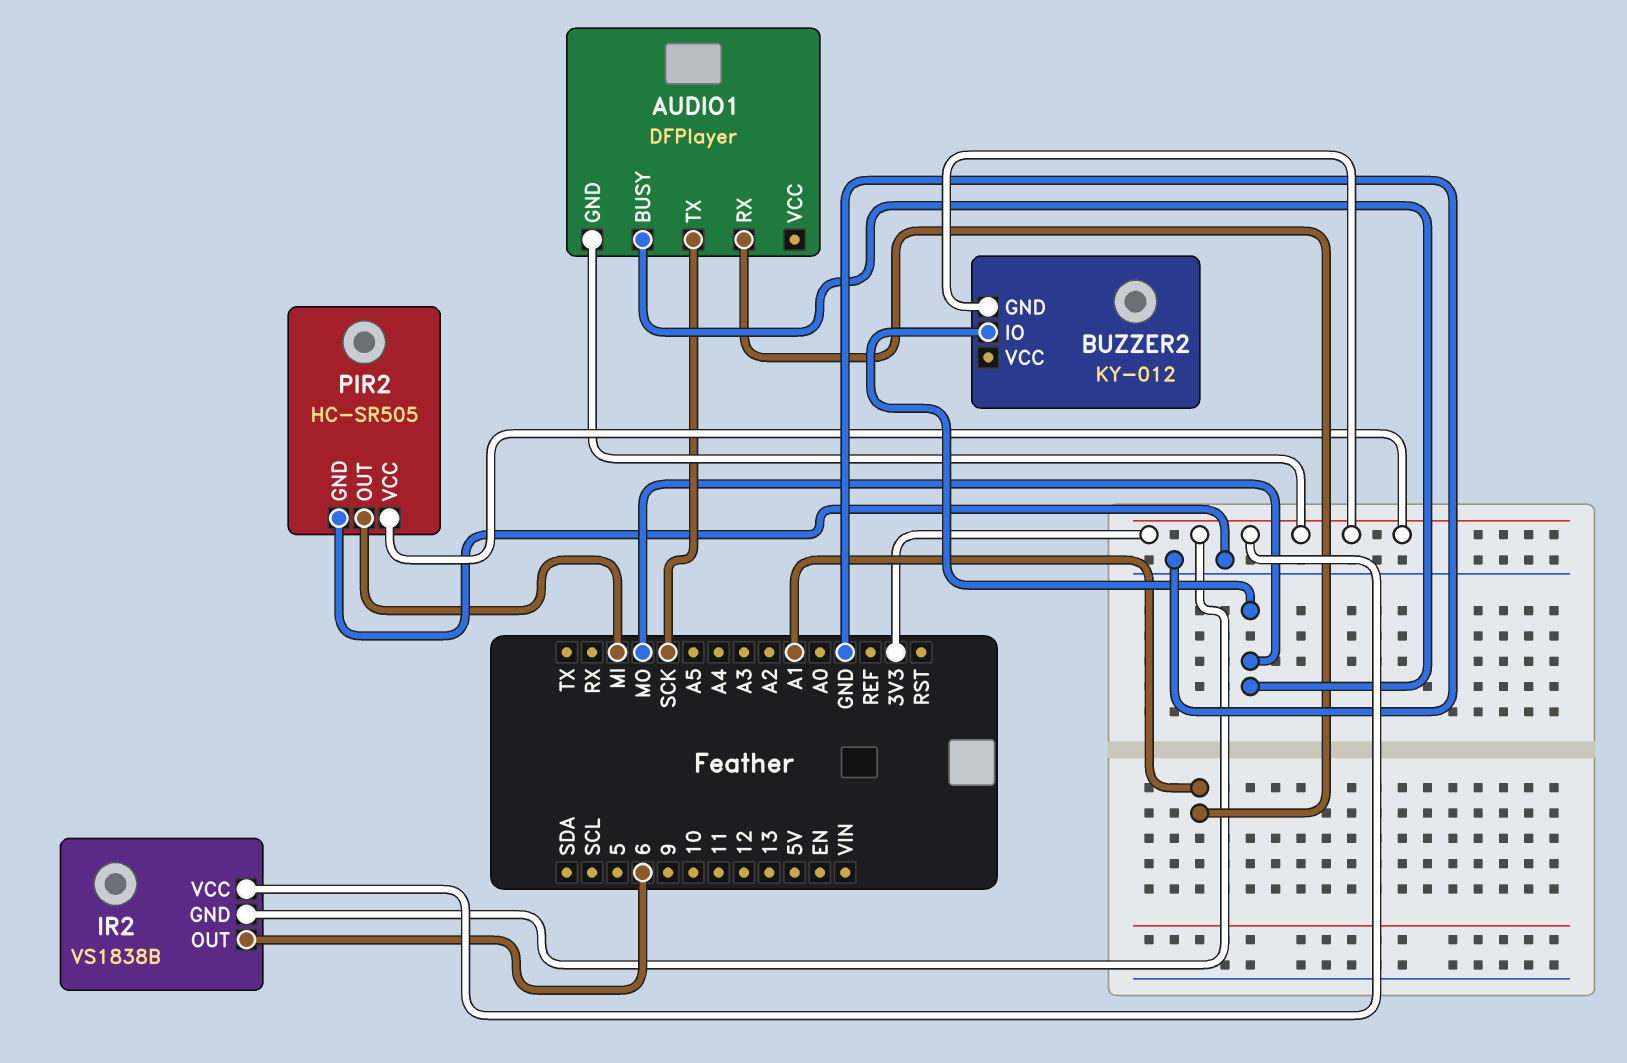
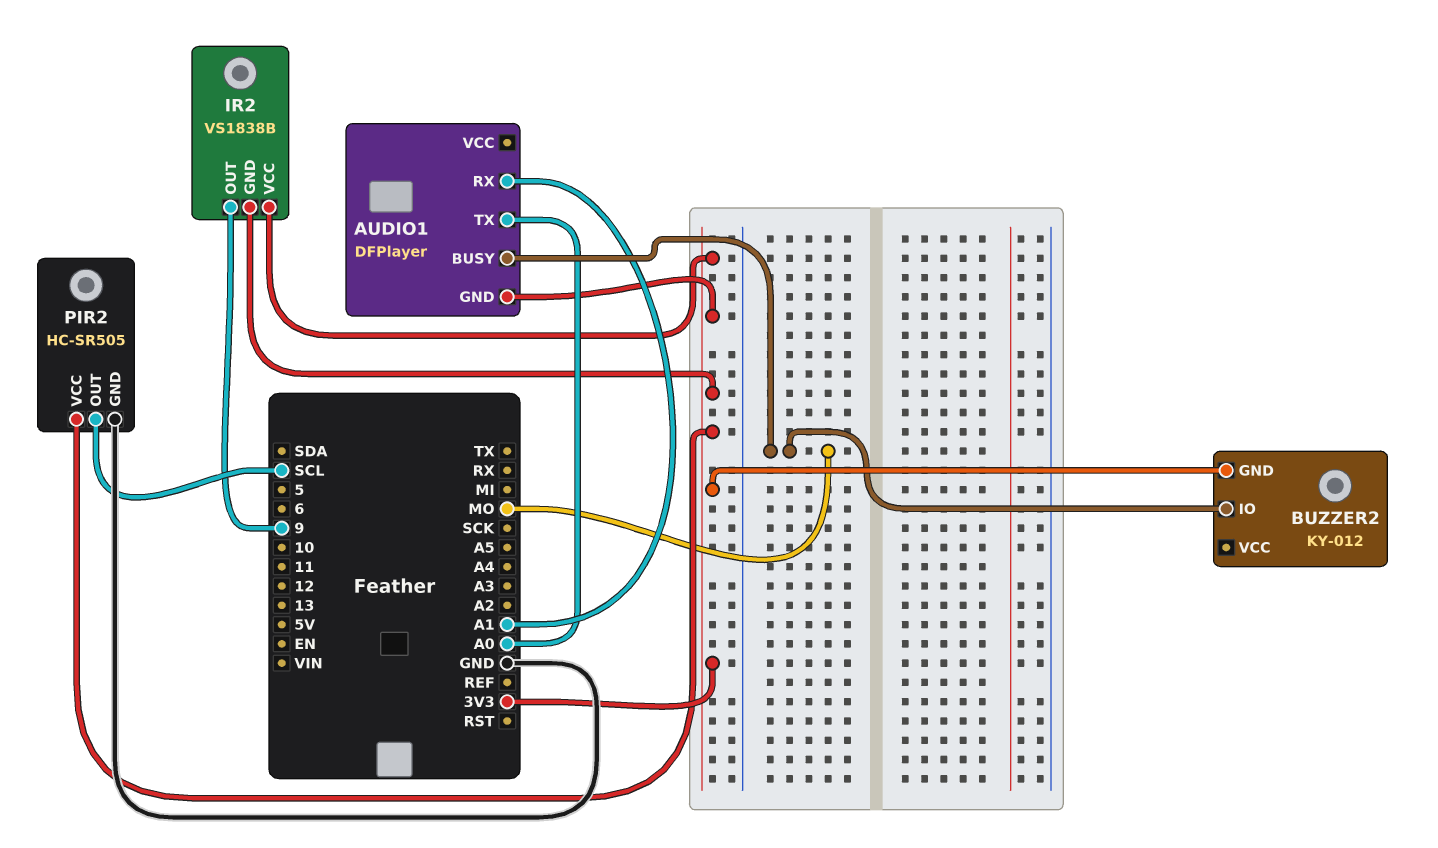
AUDIO1 pin TX: SCK -> A0
IR2 pin OUT: 6 -> 9
PIR2 pin OUT: MI -> SCL

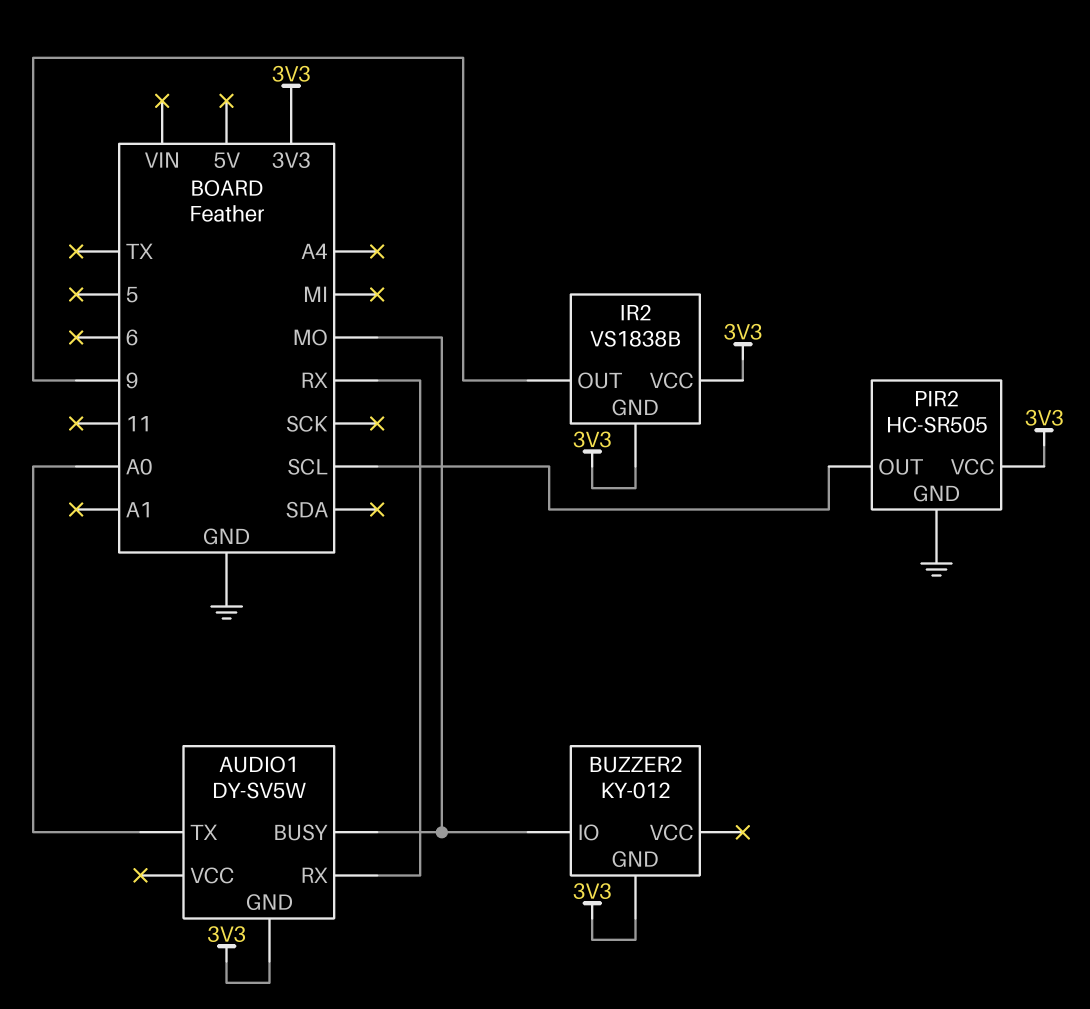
AUDIO1: DFPlayer -> DY-SV5W
AUDIO1 pin RX: A1 -> RX

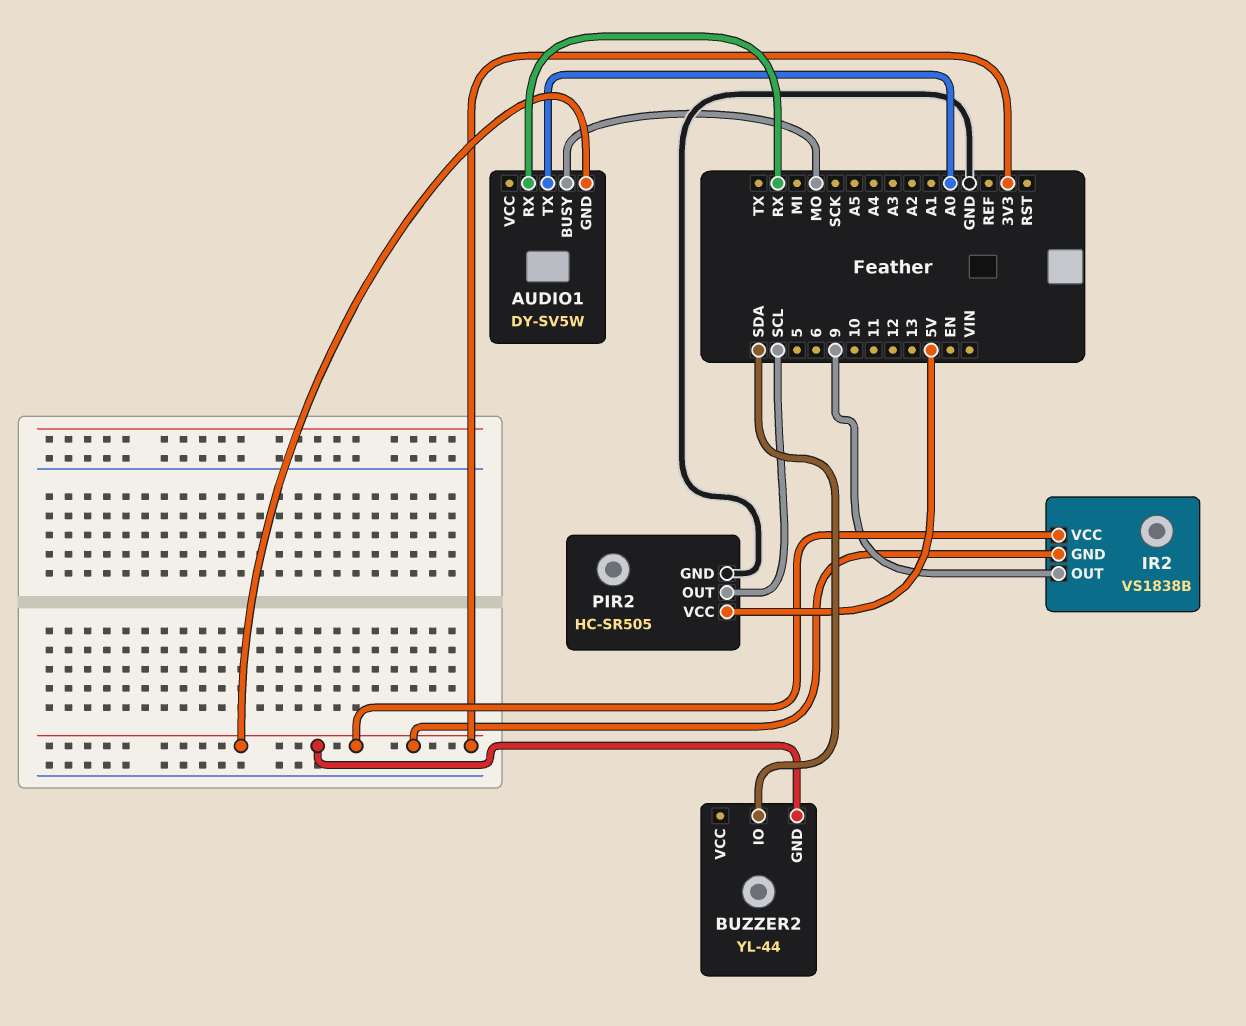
BUZZER2: KY-012 -> YL-44
BUZZER2 pin IO: MO -> SDA
PIR2 pin VCC: 3V3 -> 5V

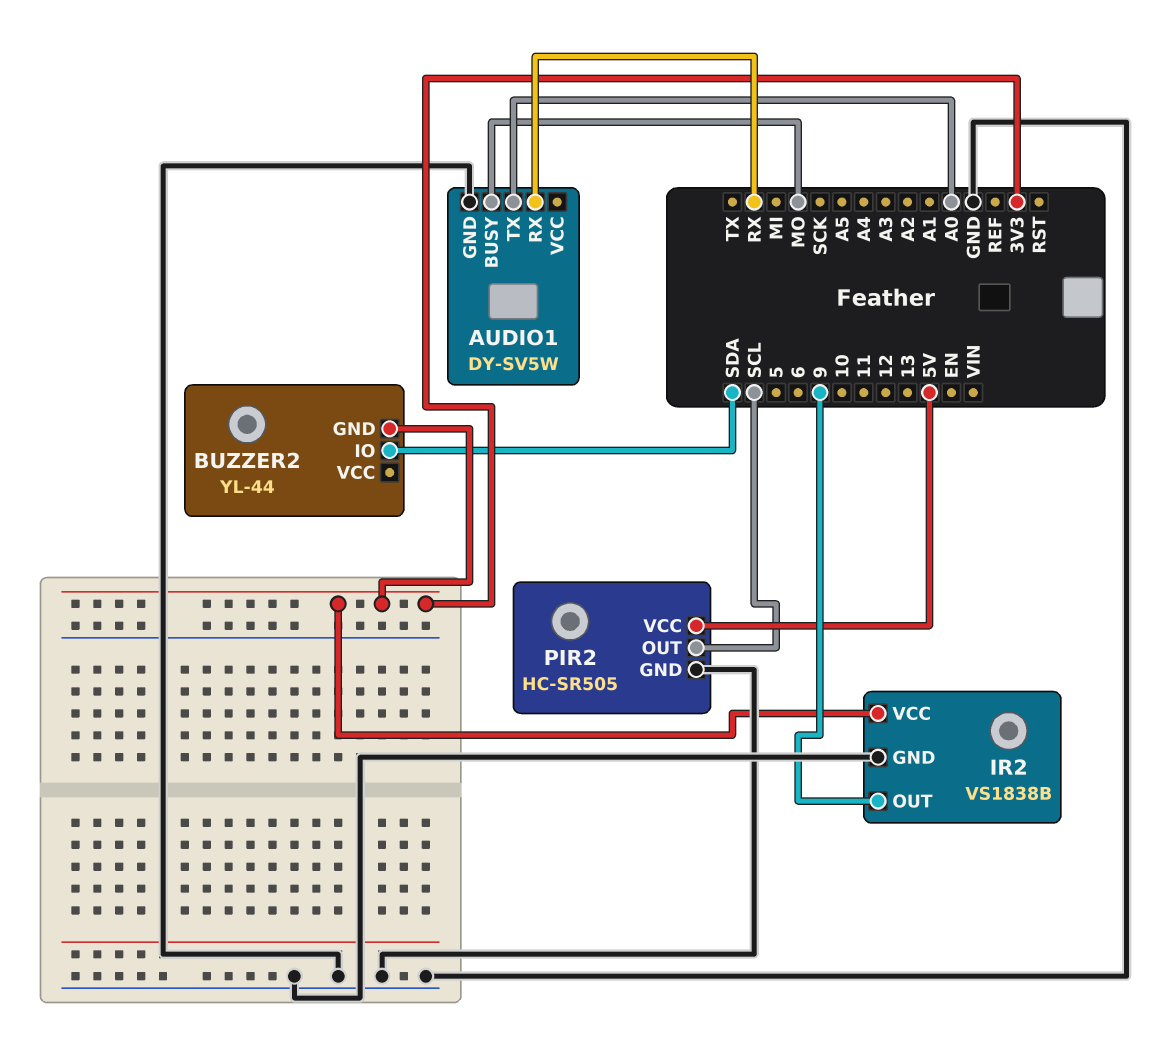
AUDIO1 pin GND: 3V3 -> GND
IR2 pin GND: 3V3 -> GND

